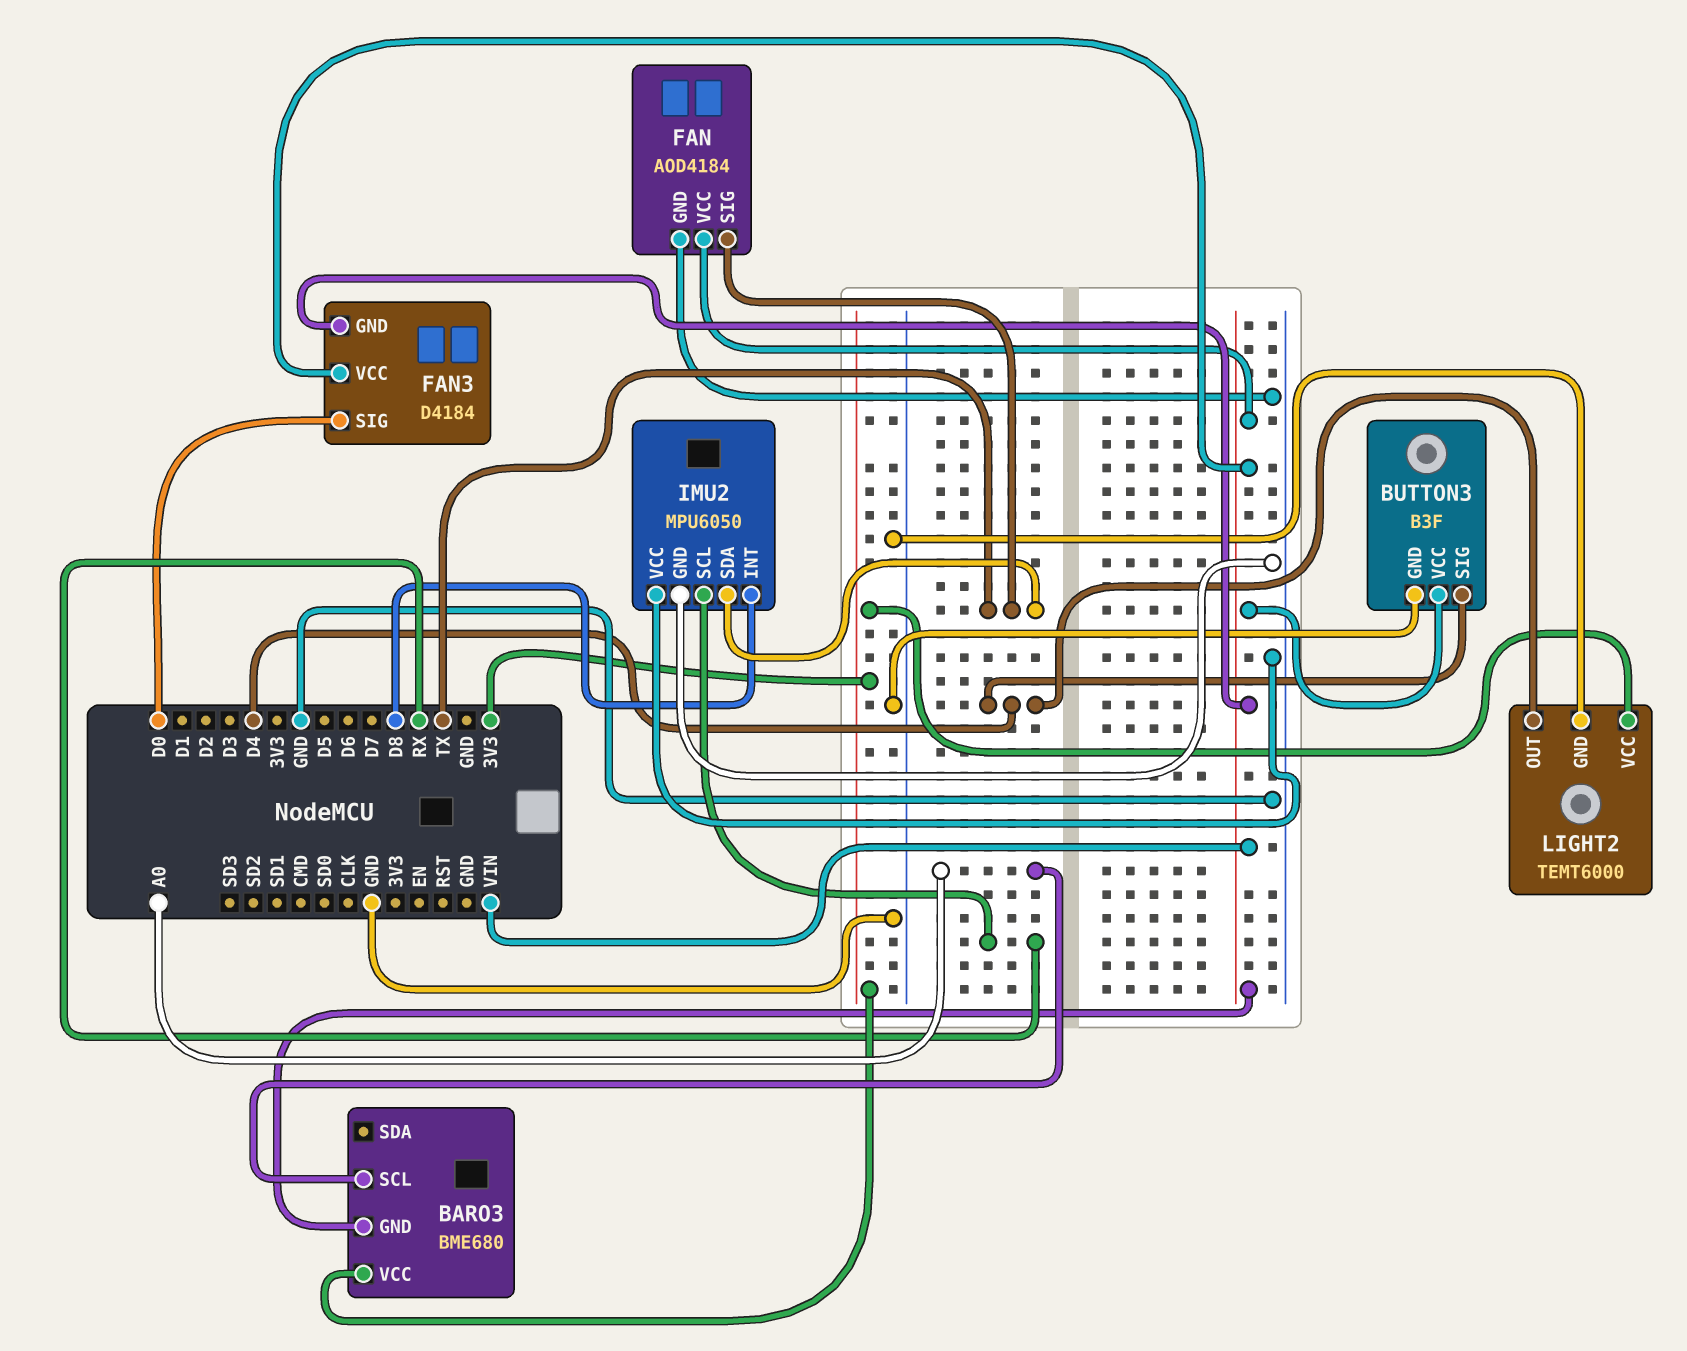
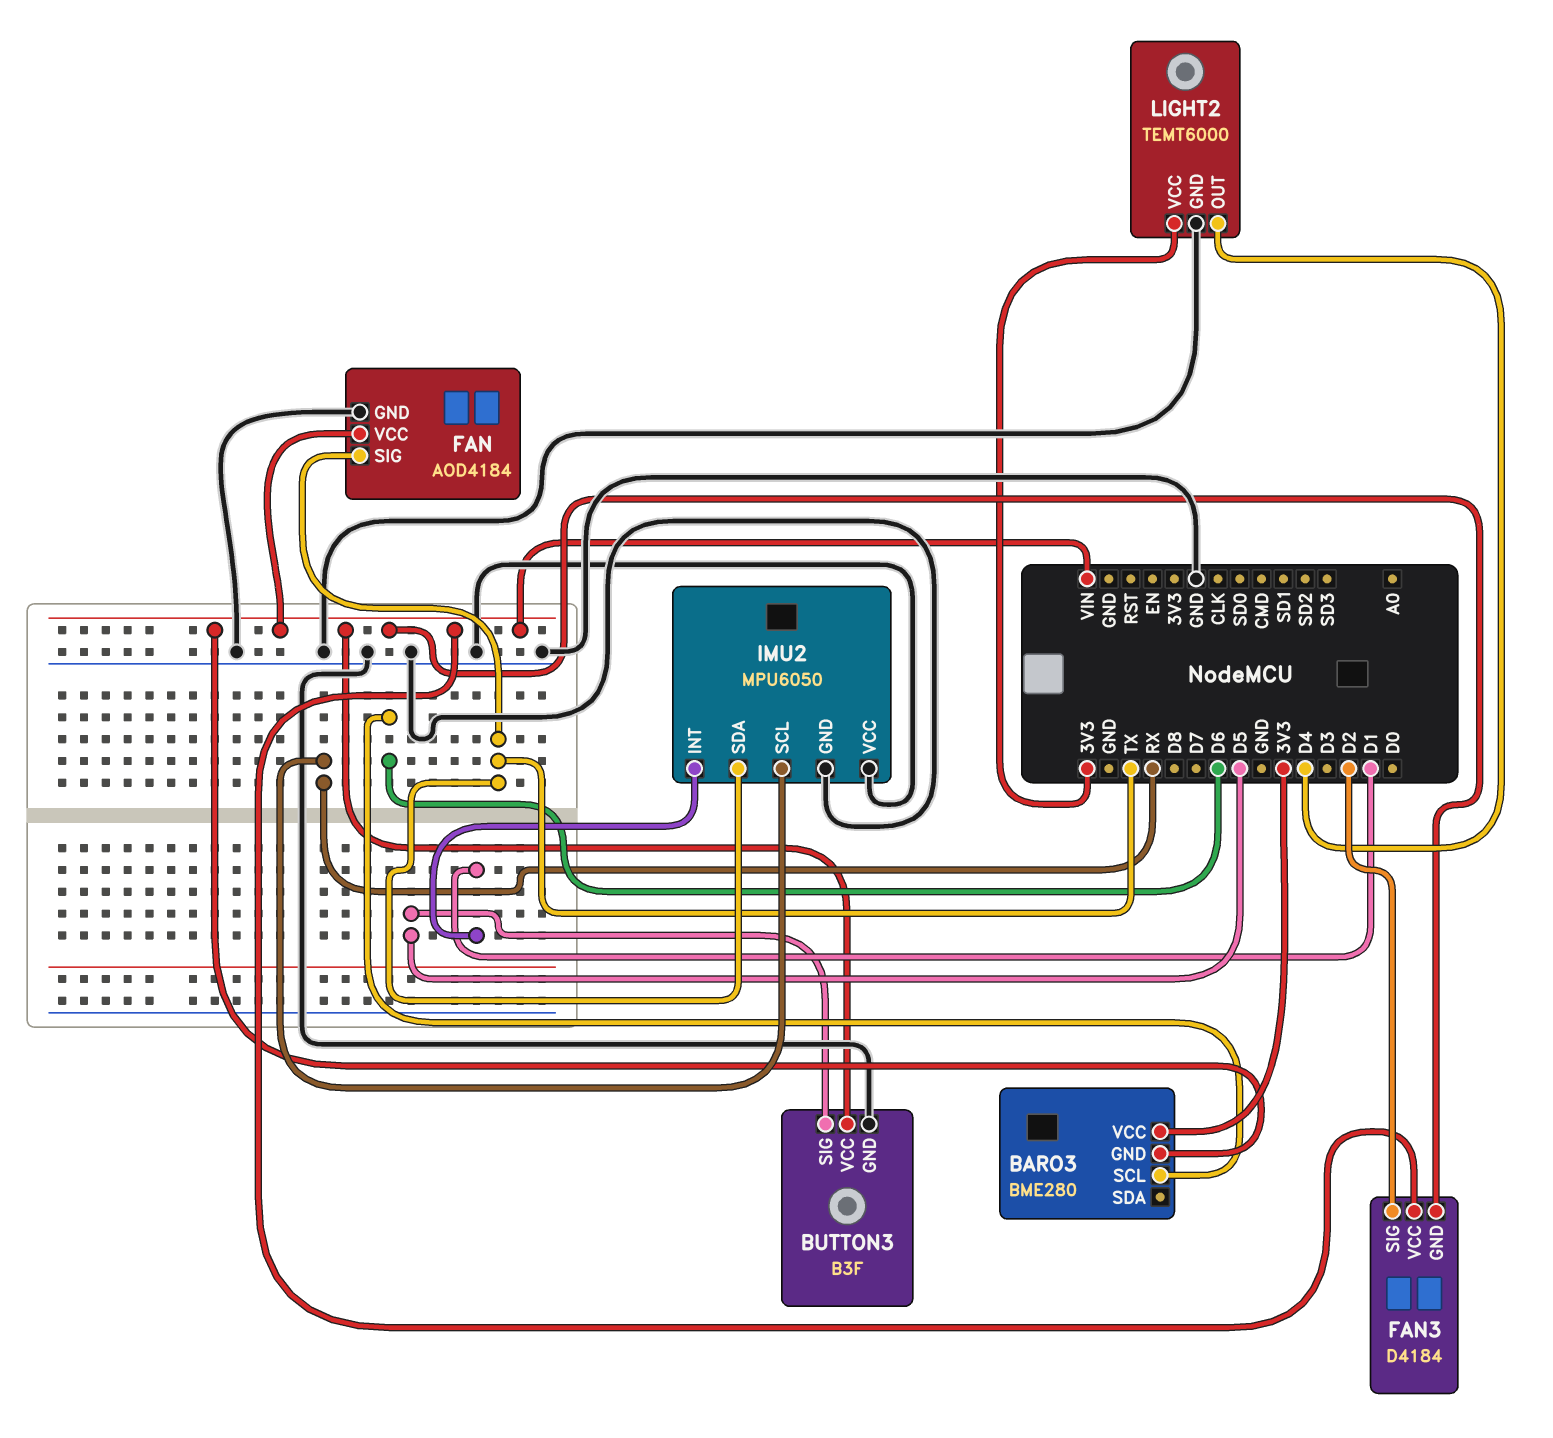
BARO3: BME680 -> BME280
BARO3 pin SCL: A0 -> D6
BUTTON3 pin SIG: D4 -> D5
FAN3 pin SIG: D0 -> D2
IMU2 pin INT: D8 -> D1

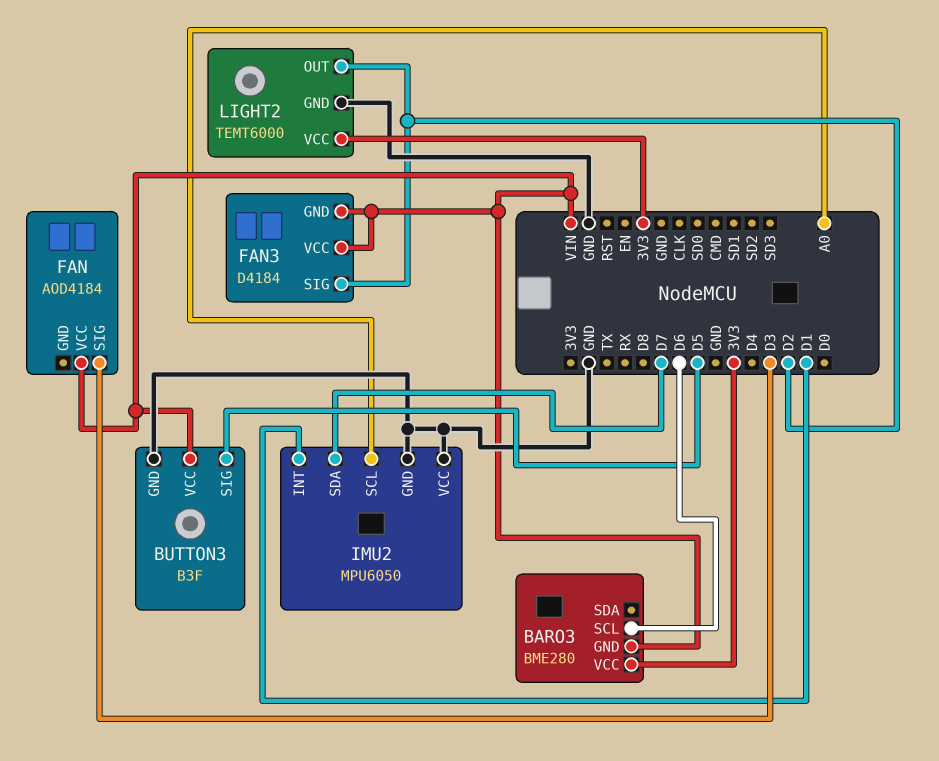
FAN pin GND: GND -> none
FAN pin SIG: TX -> D3
IMU2 pin SCL: RX -> A0
IMU2 pin SDA: TX -> D7
LIGHT2 pin OUT: D4 -> D2

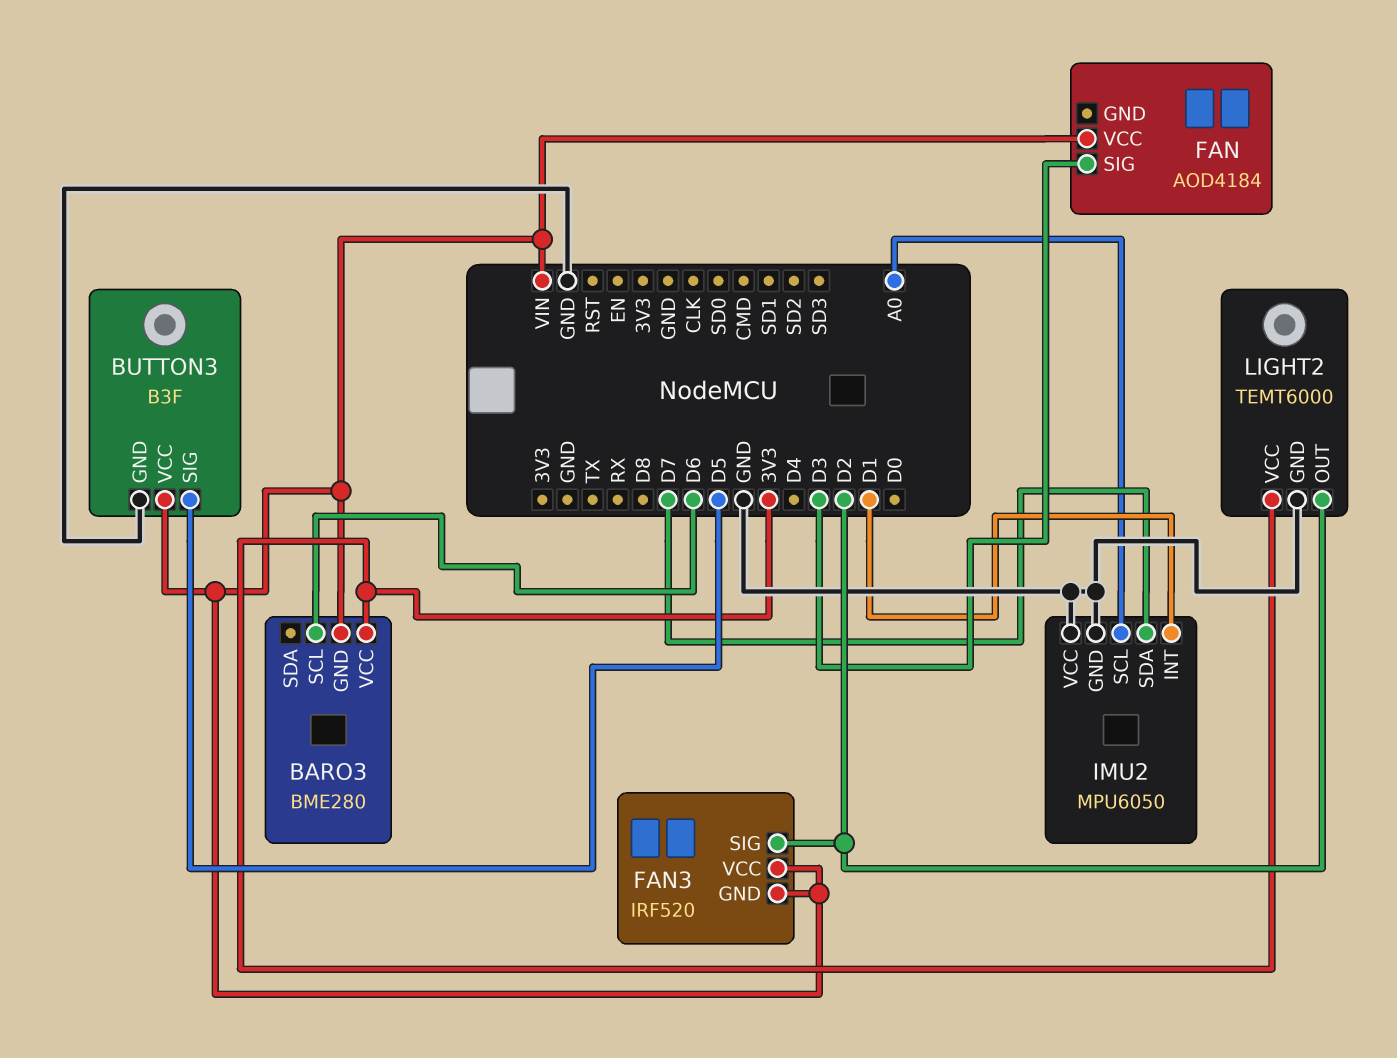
FAN3: D4184 -> IRF520

